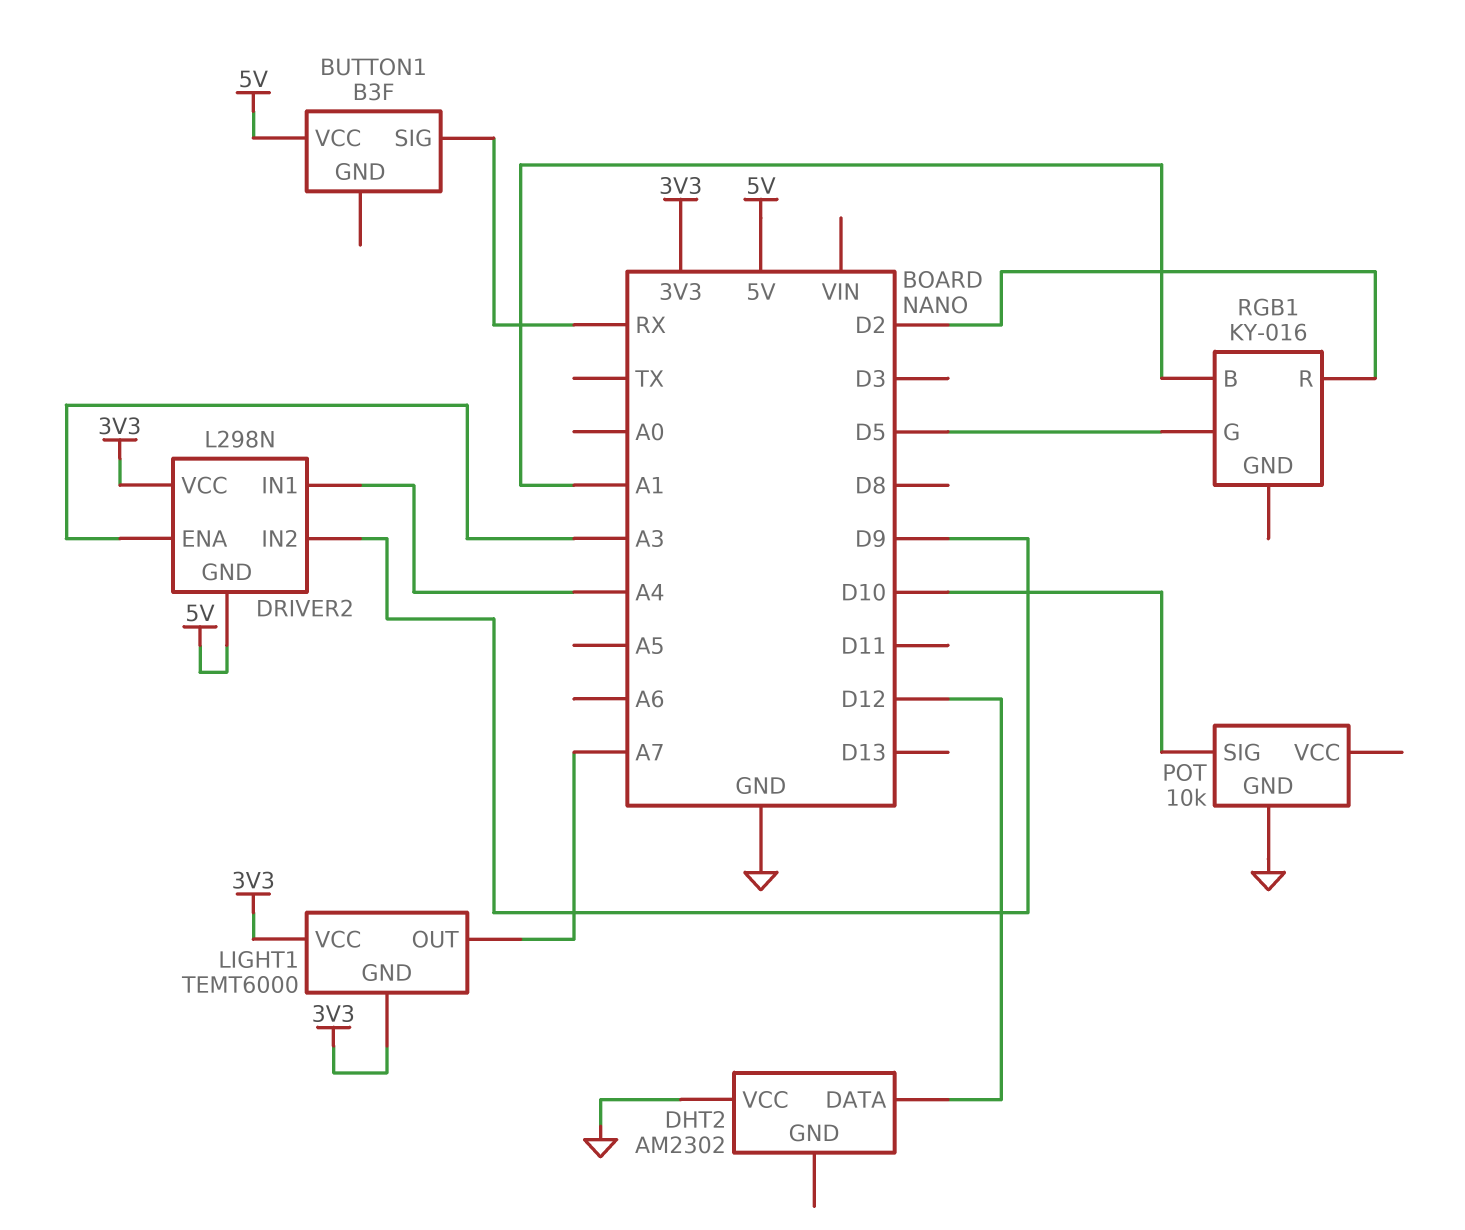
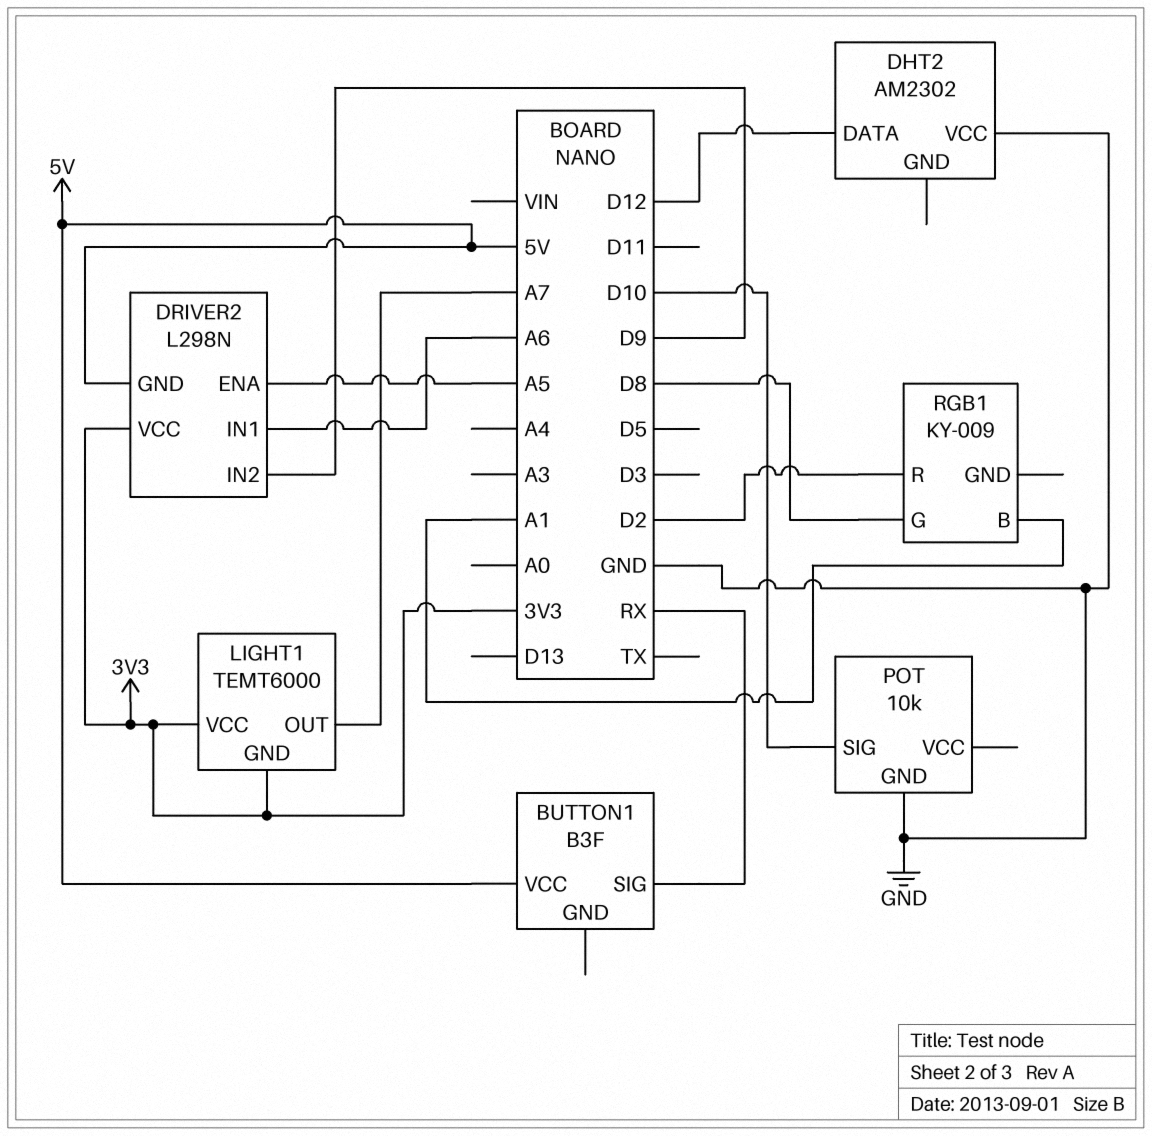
DRIVER2 pin ENA: A3 -> A5
DRIVER2 pin IN1: A4 -> A6
RGB1: KY-016 -> KY-009
RGB1 pin G: D5 -> D8

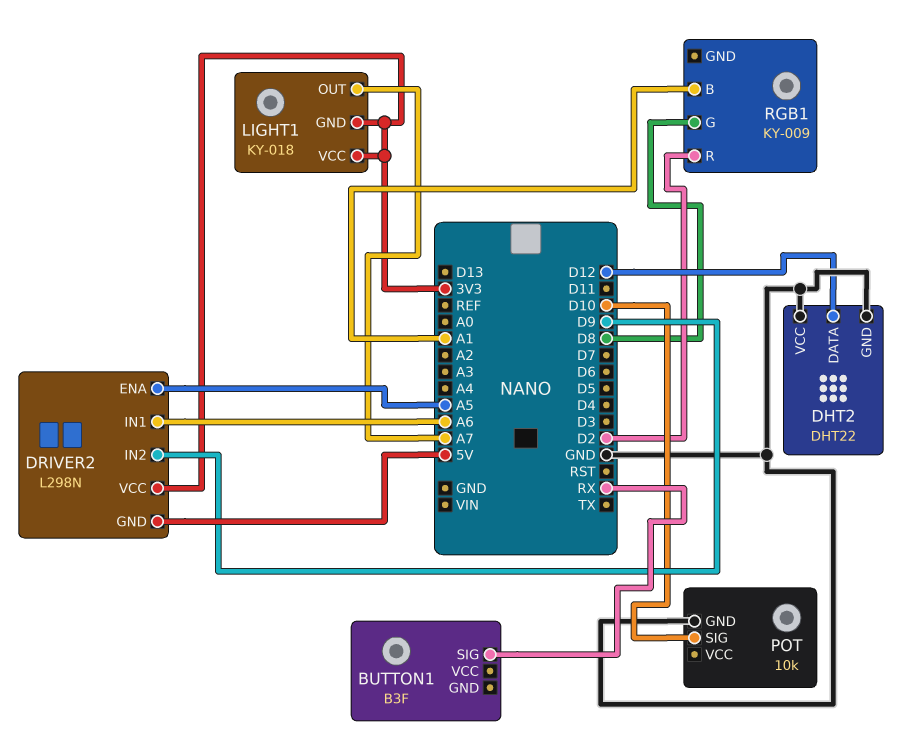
BUTTON1 pin VCC: 5V -> none
DHT2: AM2302 -> DHT22
DHT2 pin GND: none -> GND
LIGHT1: TEMT6000 -> KY-018

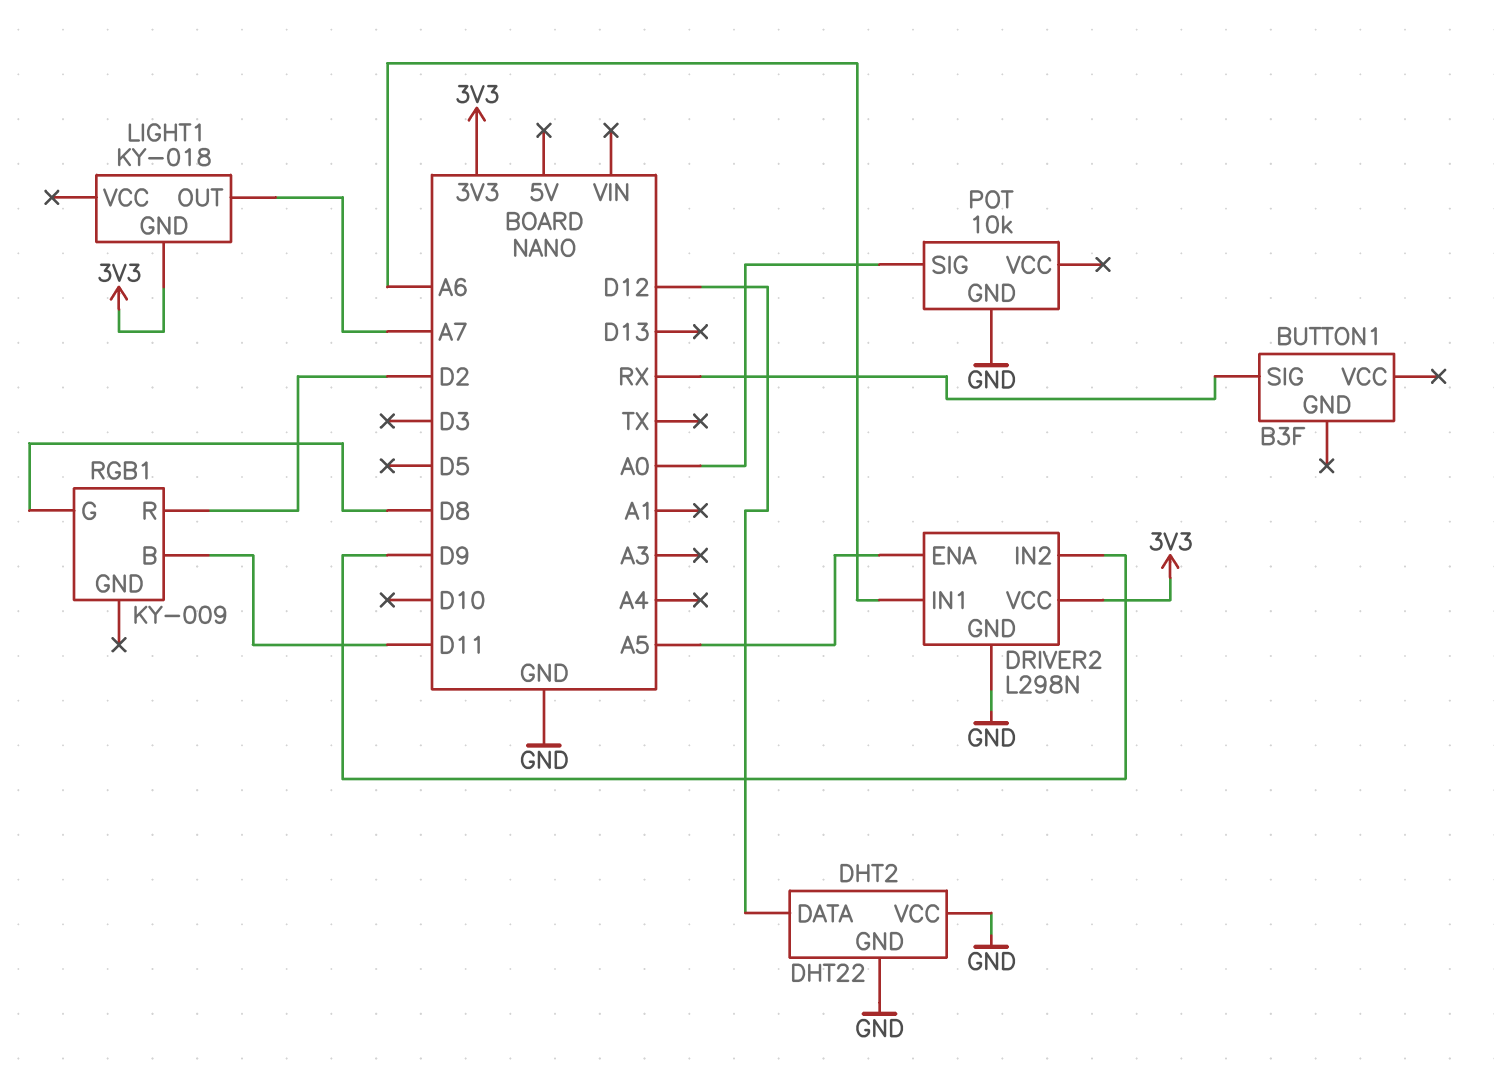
DRIVER2 pin GND: 5V -> GND
LIGHT1 pin VCC: 3V3 -> none
POT pin SIG: D10 -> A0
RGB1 pin B: A1 -> D11

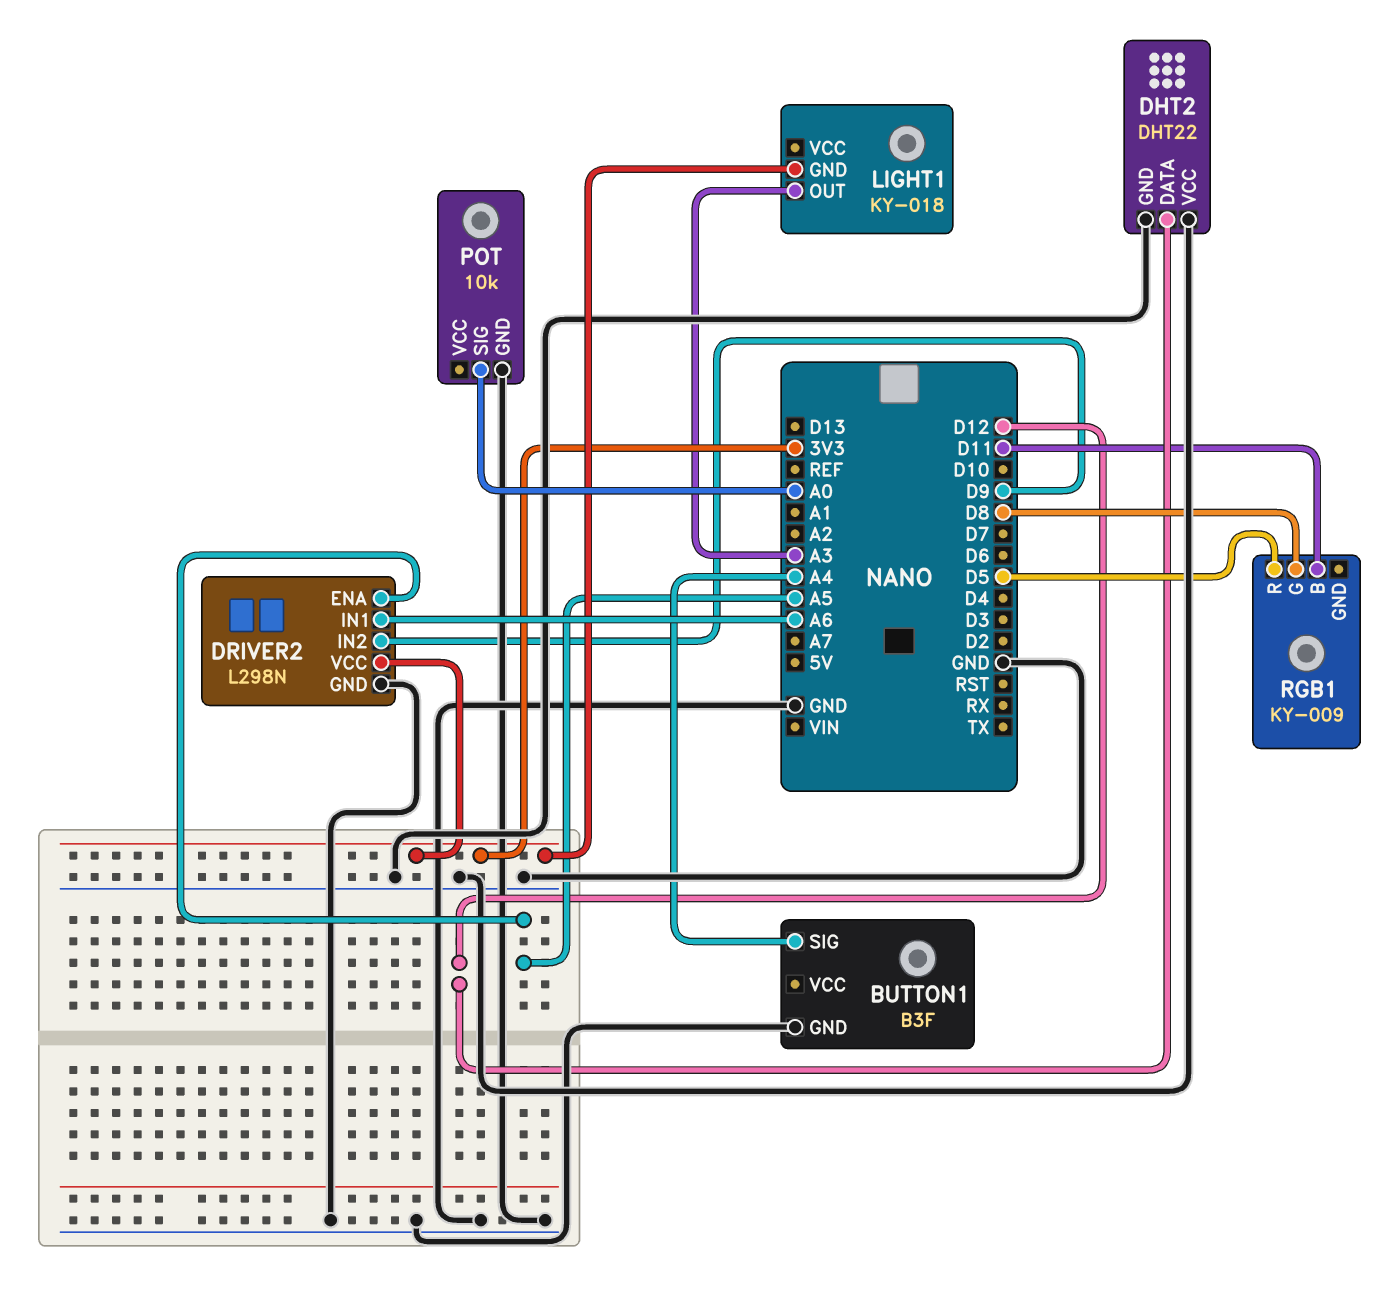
BUTTON1 pin GND: none -> GND
BUTTON1 pin SIG: RX -> A4
LIGHT1 pin OUT: A7 -> A3
RGB1 pin R: D2 -> D5

